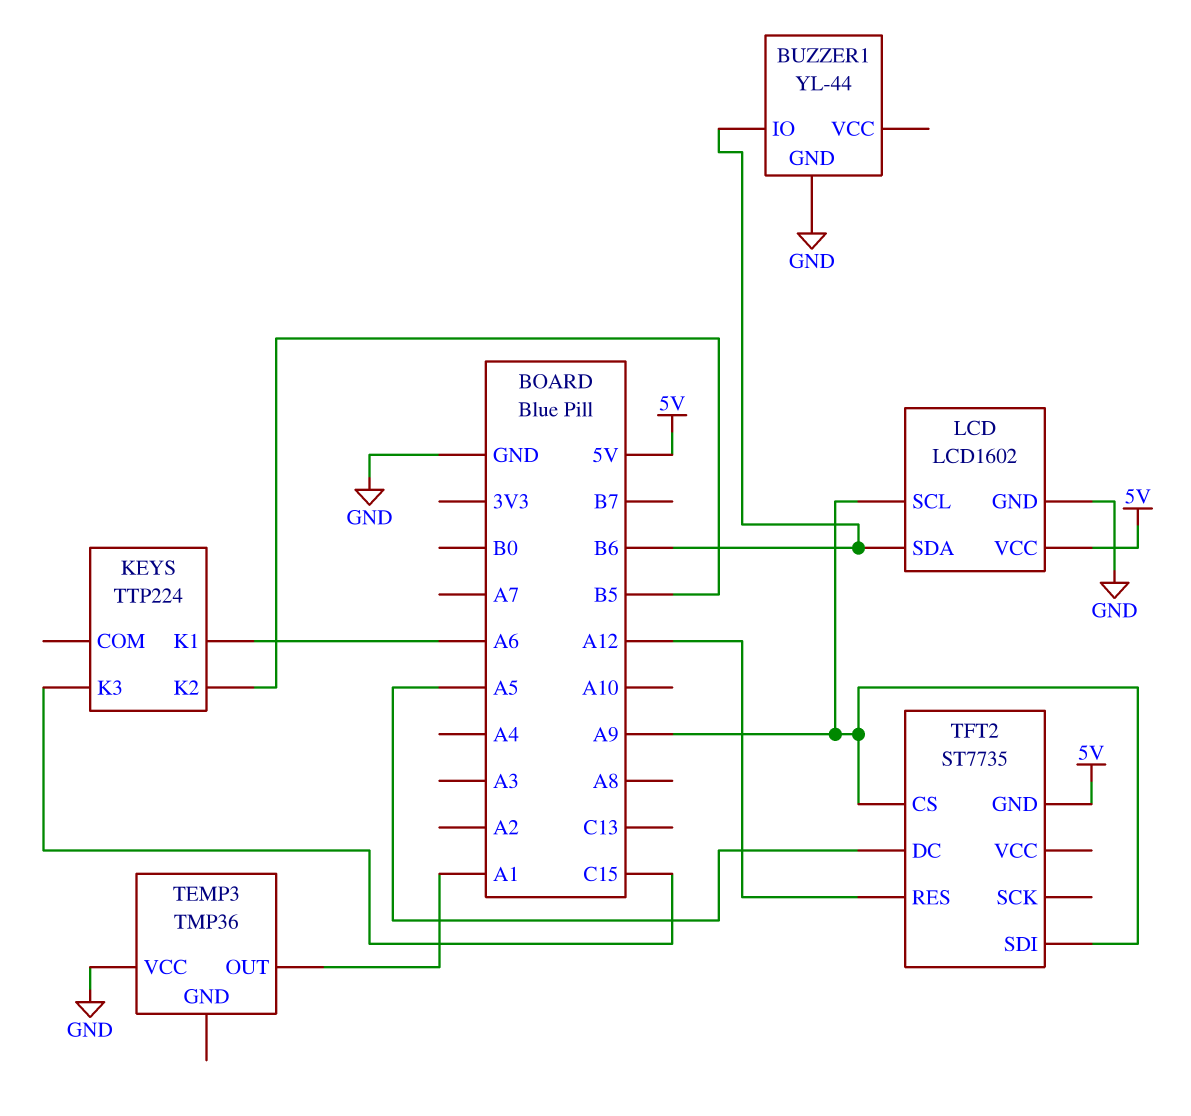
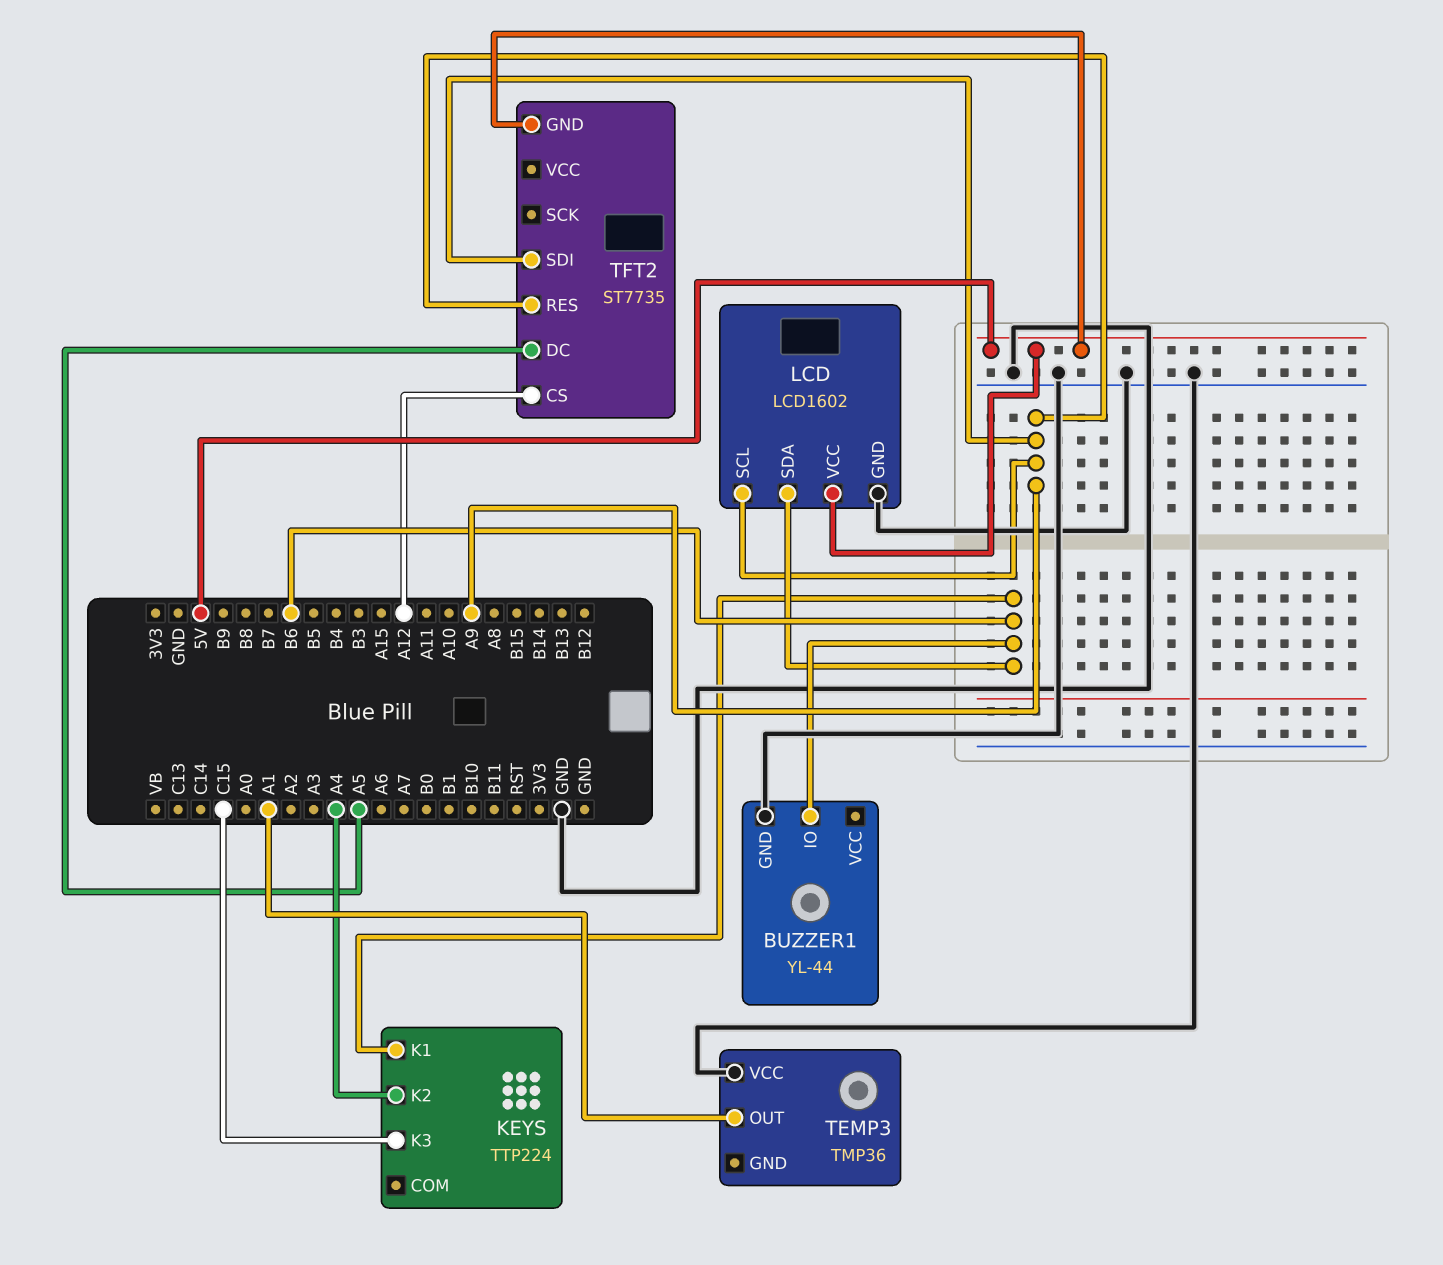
KEYS pin K1: A6 -> B6
KEYS pin K2: B5 -> A4
TFT2 pin CS: A9 -> A12
TFT2 pin RES: A12 -> A9

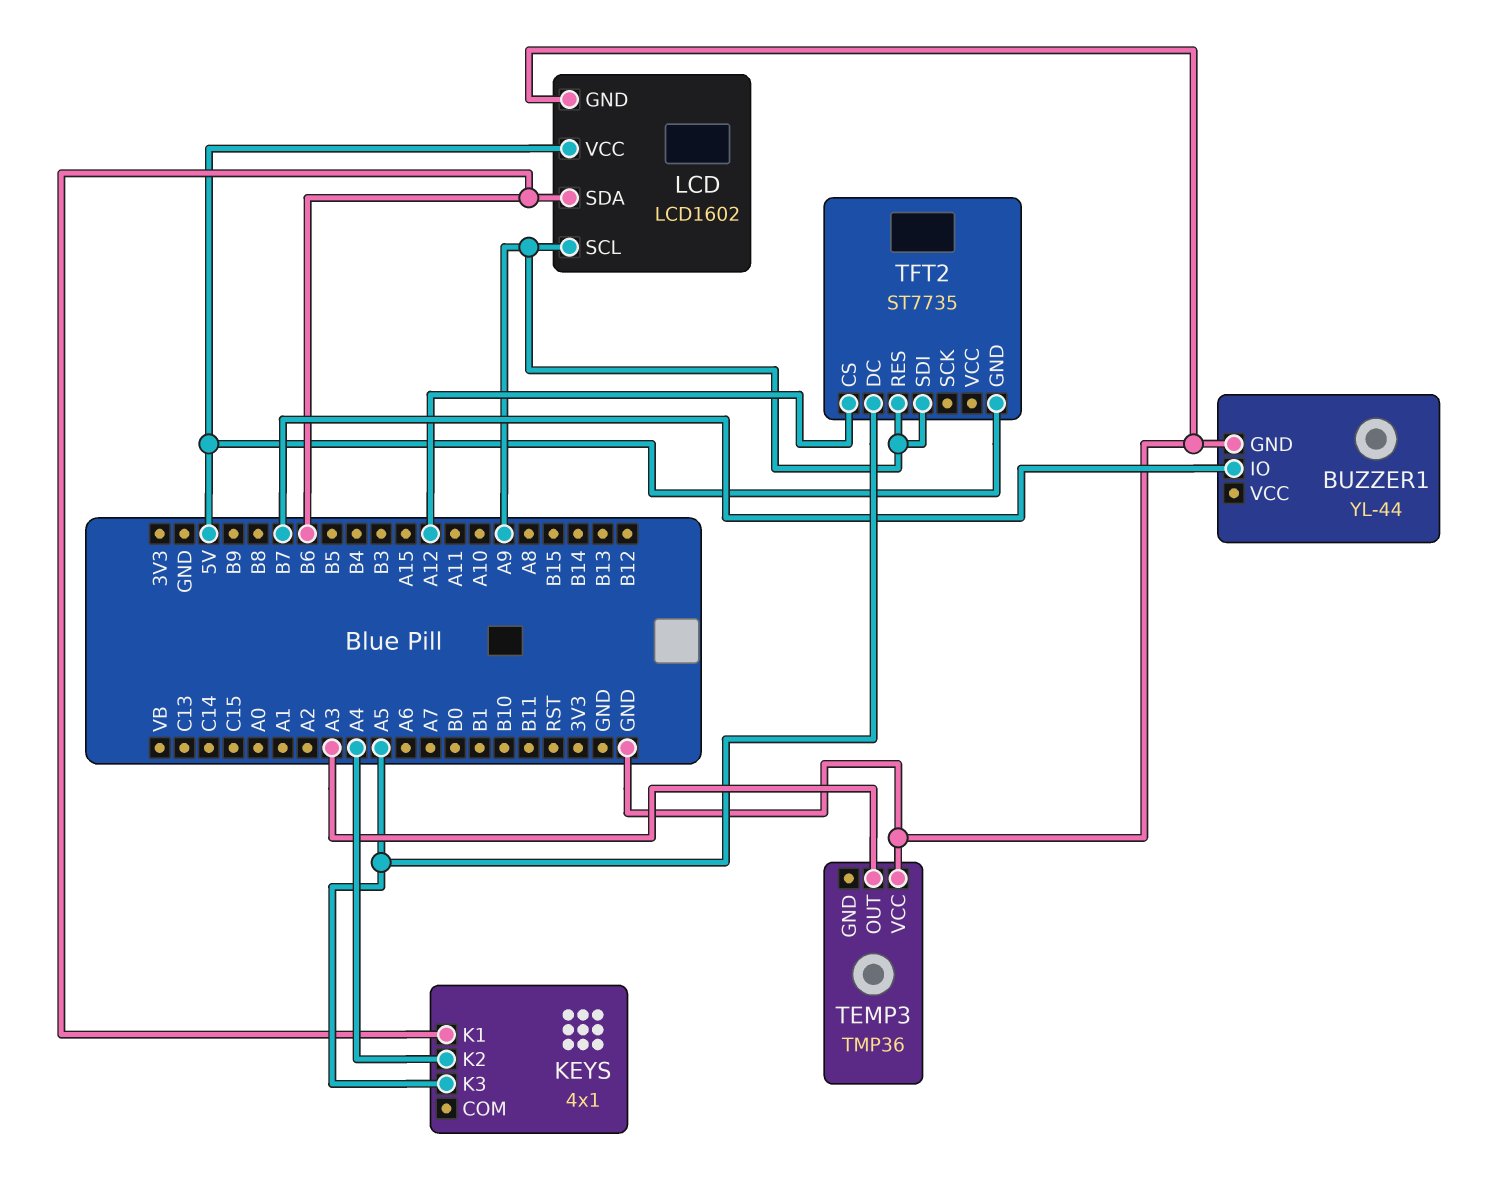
BUZZER1 pin IO: B6 -> B7
KEYS: TTP224 -> 4x1
KEYS pin K3: C15 -> A5
TEMP3 pin OUT: A1 -> A3

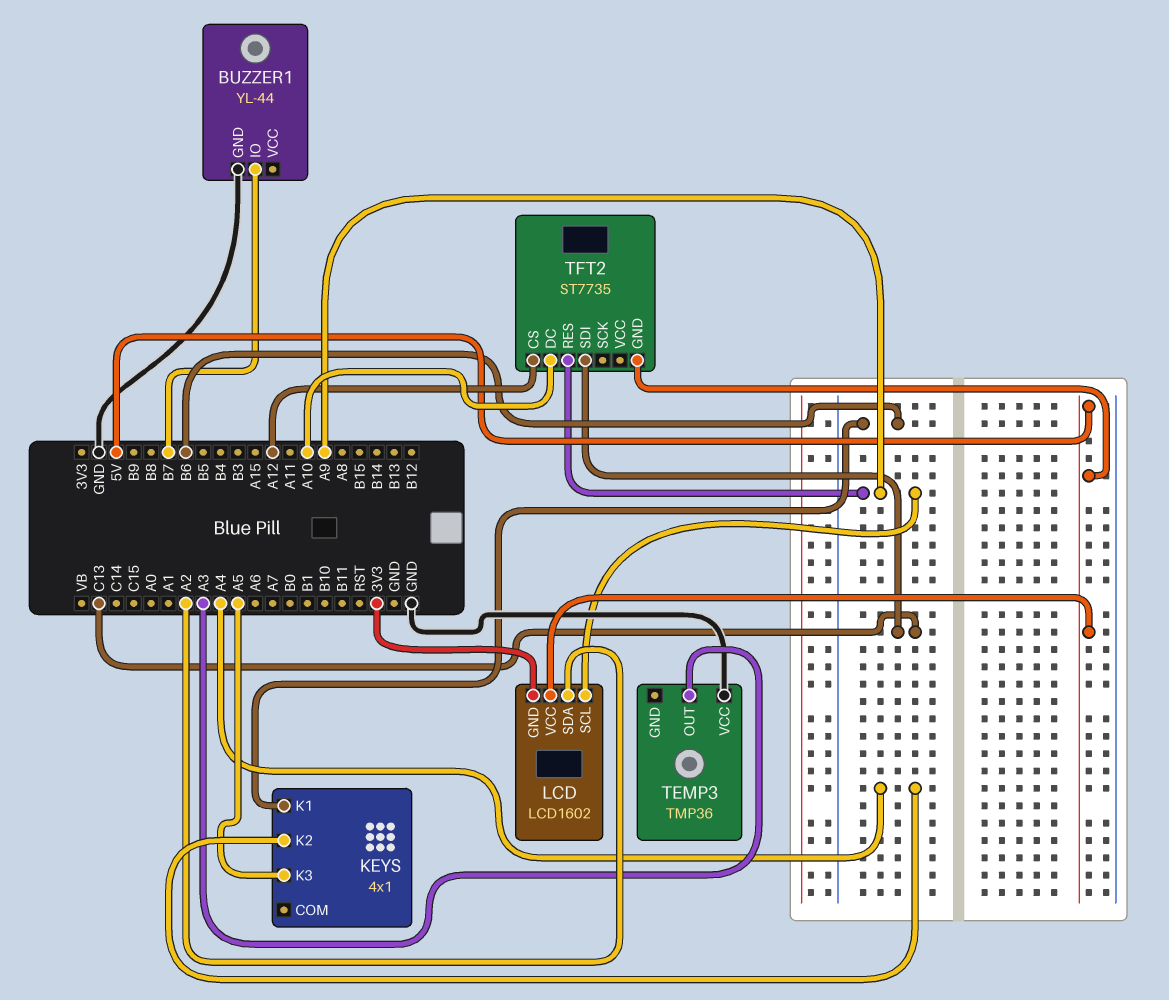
LCD pin GND: GND -> 3V3
LCD pin SDA: B6 -> A2
TFT2 pin DC: A5 -> A10
TFT2 pin SDI: A9 -> C13

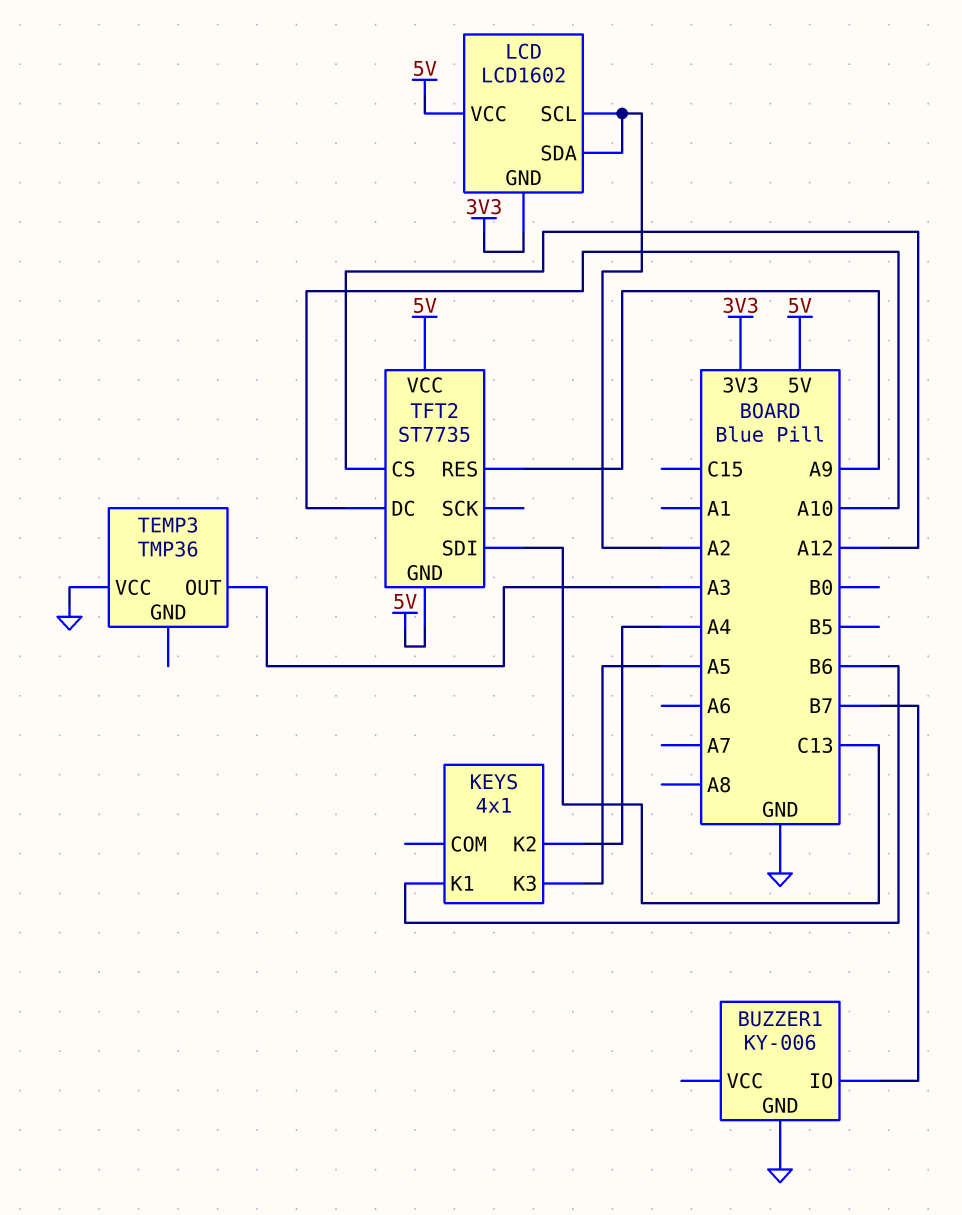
BUZZER1: YL-44 -> KY-006
LCD pin SCL: A9 -> A2
TFT2 pin VCC: none -> 5V

